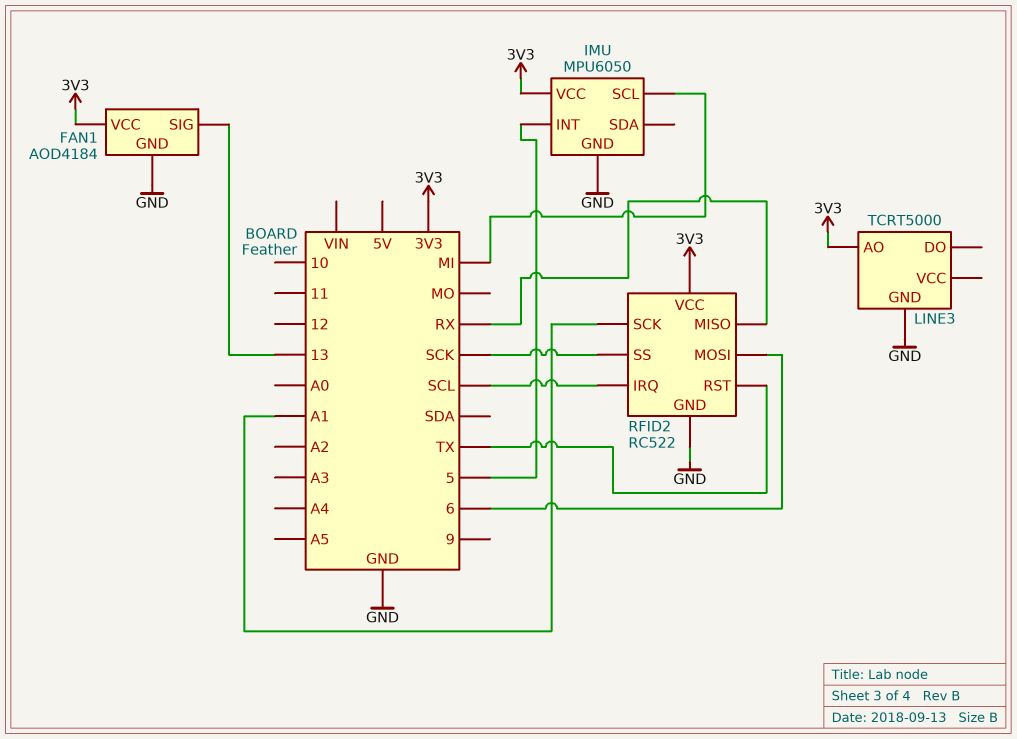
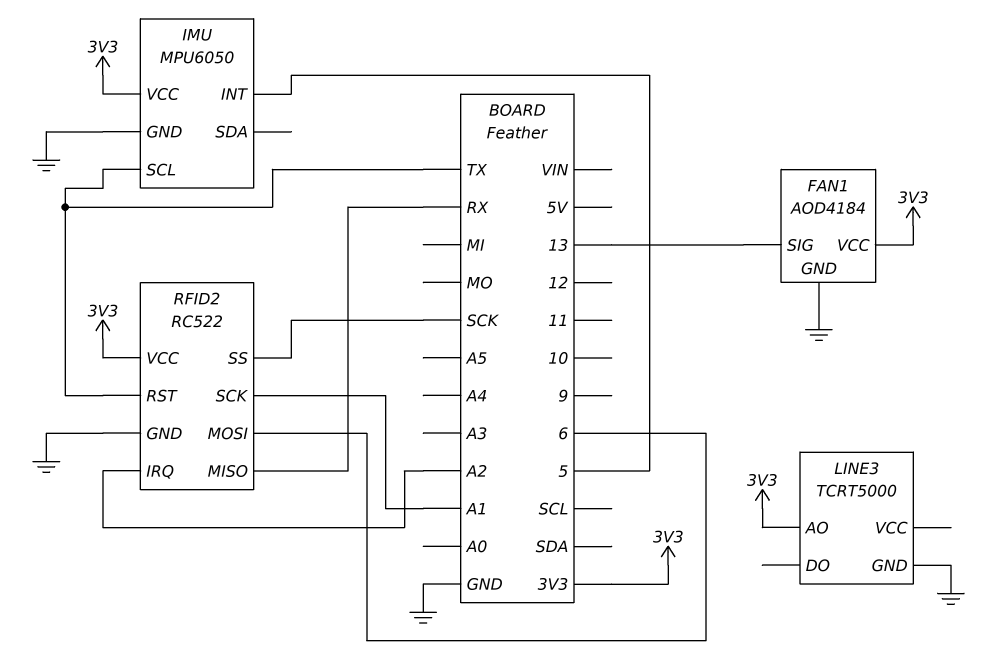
IMU pin SCL: MI -> TX
RFID2 pin IRQ: SCL -> A2

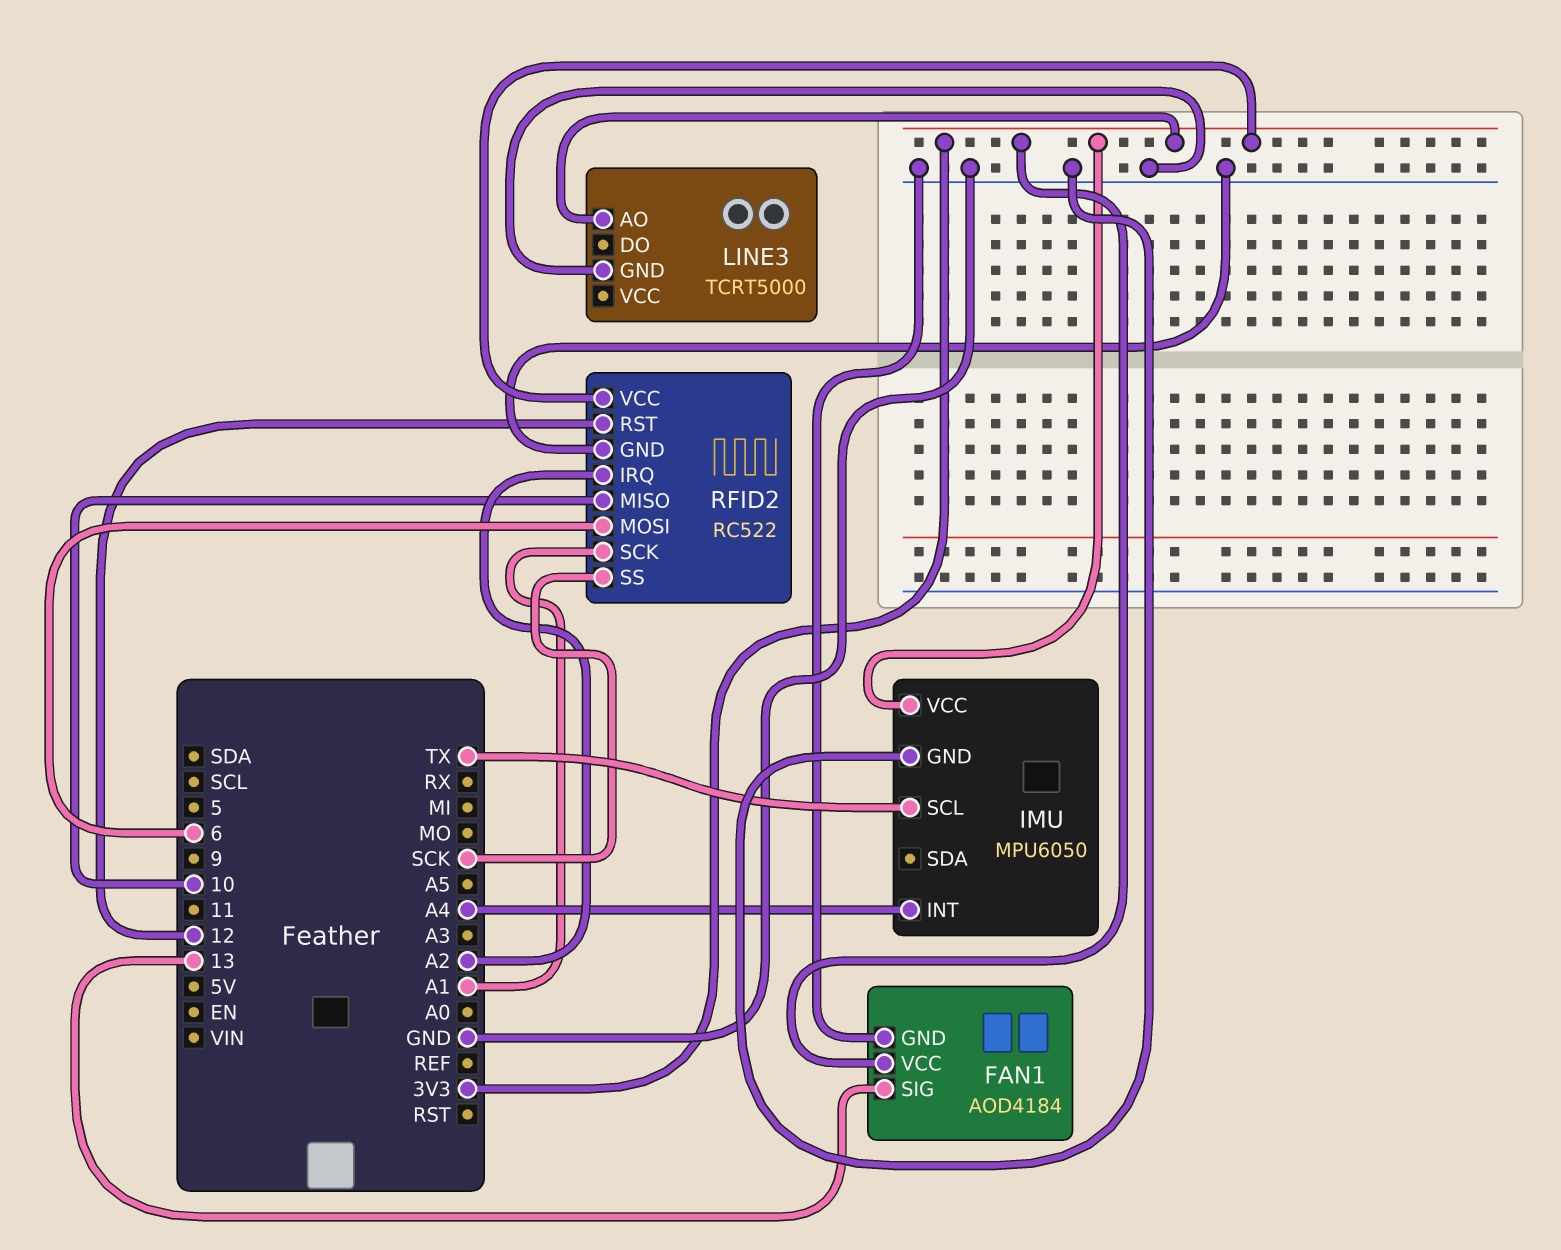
IMU pin INT: 5 -> A4
RFID2 pin MISO: RX -> 10
RFID2 pin RST: TX -> 12

